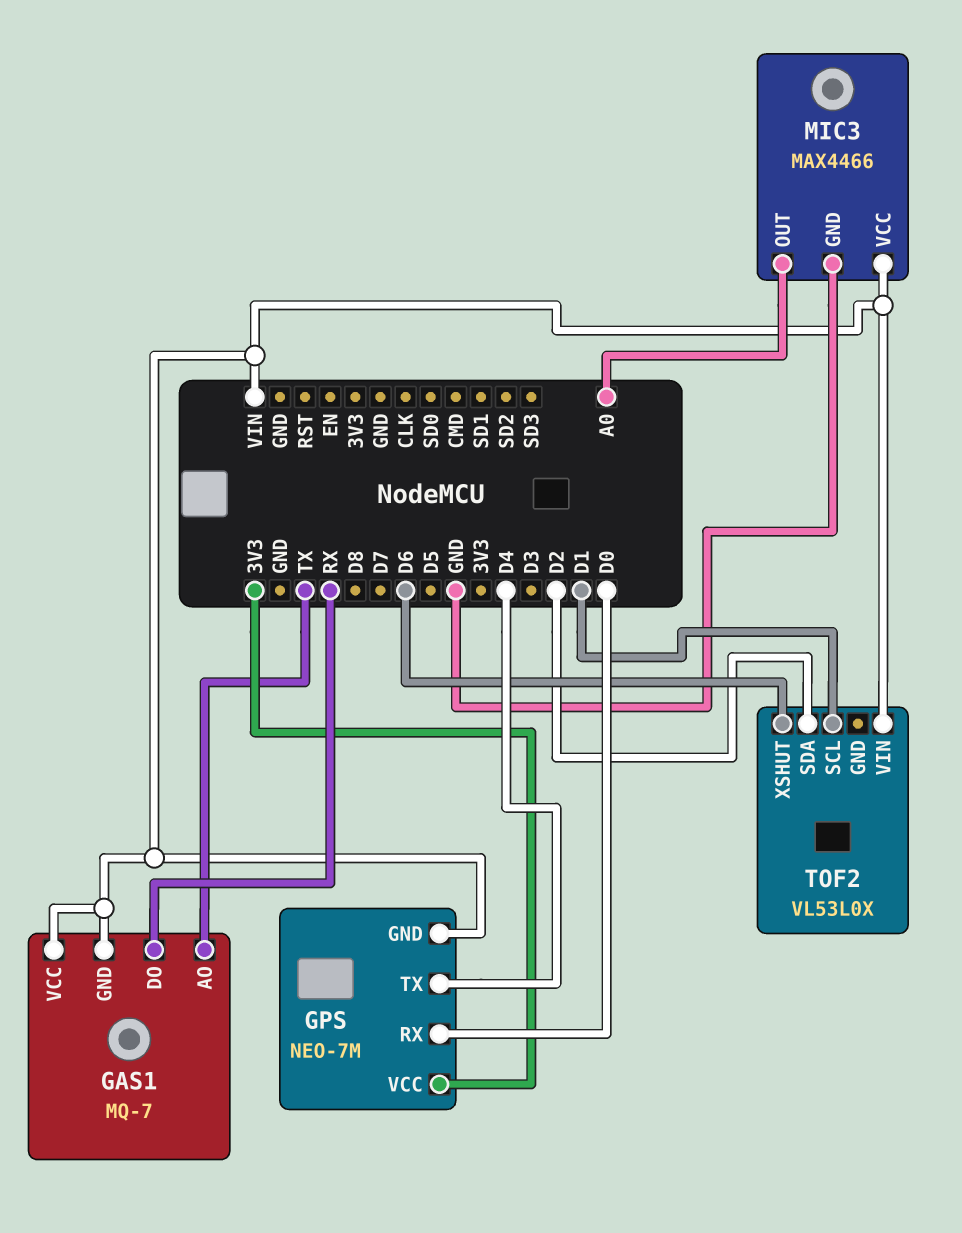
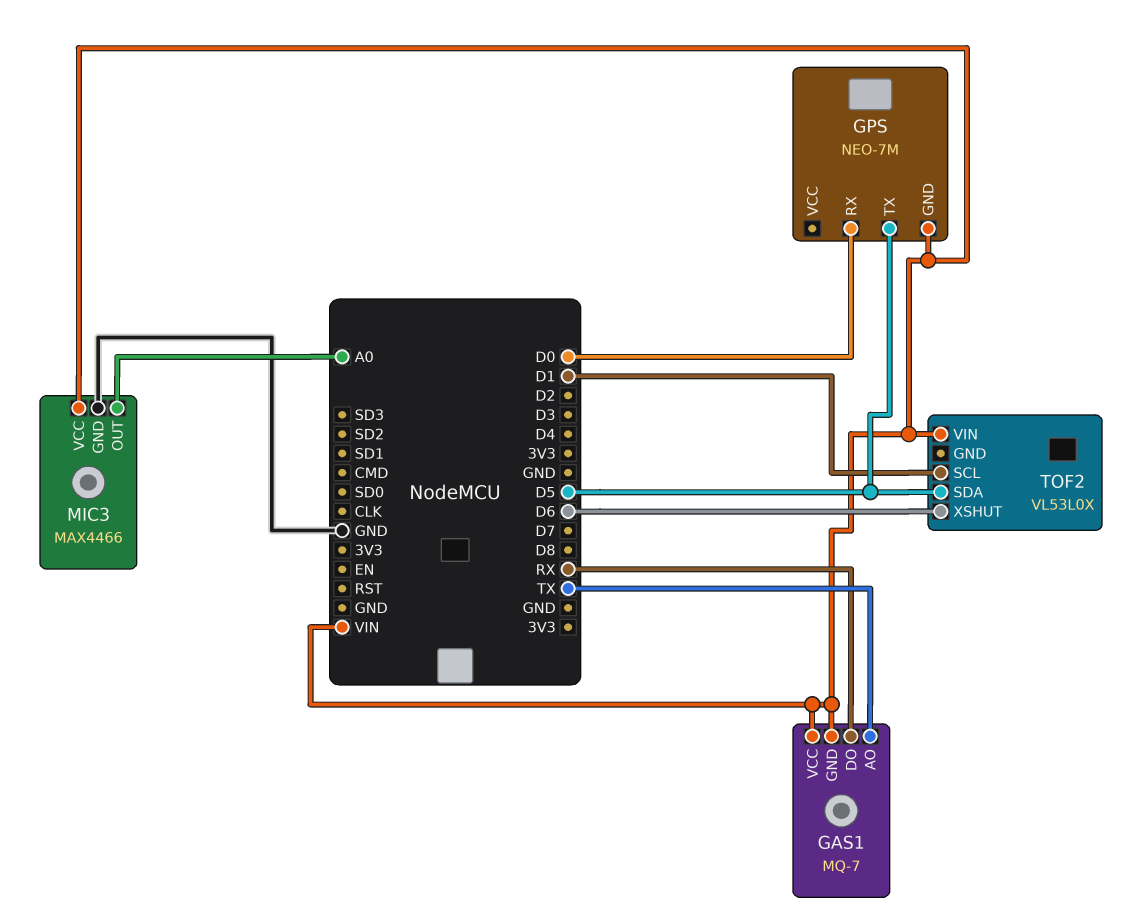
GPS pin TX: D4 -> D5
GPS pin VCC: 3V3 -> none
TOF2 pin SDA: D2 -> D5

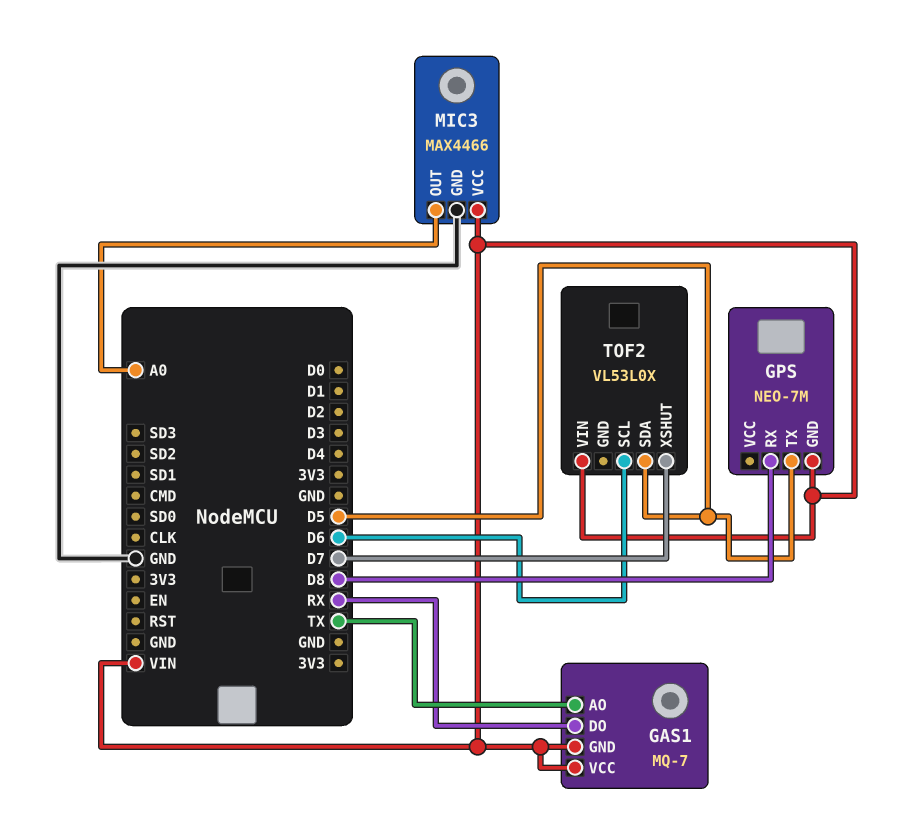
GPS pin RX: D0 -> D8
TOF2 pin SCL: D1 -> D6
TOF2 pin XSHUT: D6 -> D7

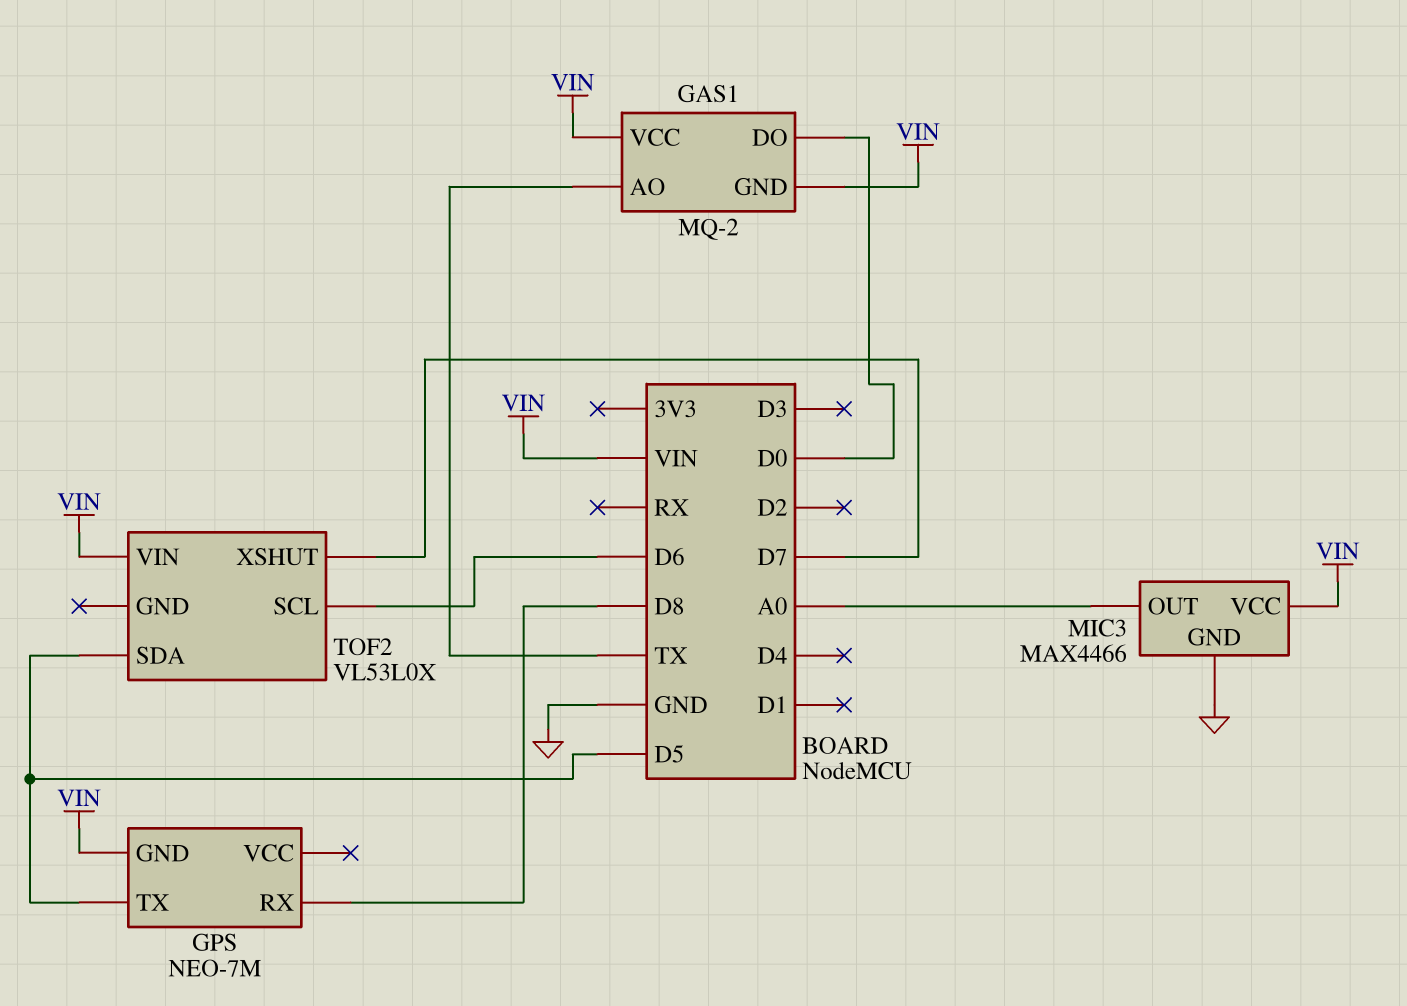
GAS1: MQ-7 -> MQ-2
GAS1 pin DO: RX -> D0

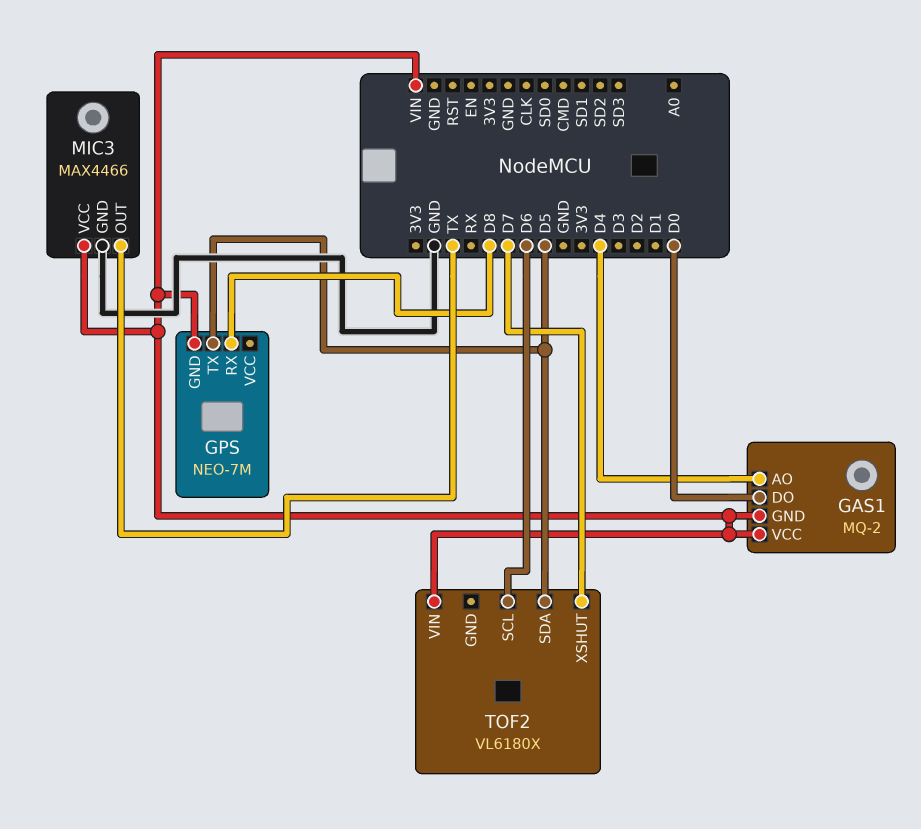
GAS1 pin AO: TX -> D4
MIC3 pin OUT: A0 -> TX
TOF2: VL53L0X -> VL6180X

